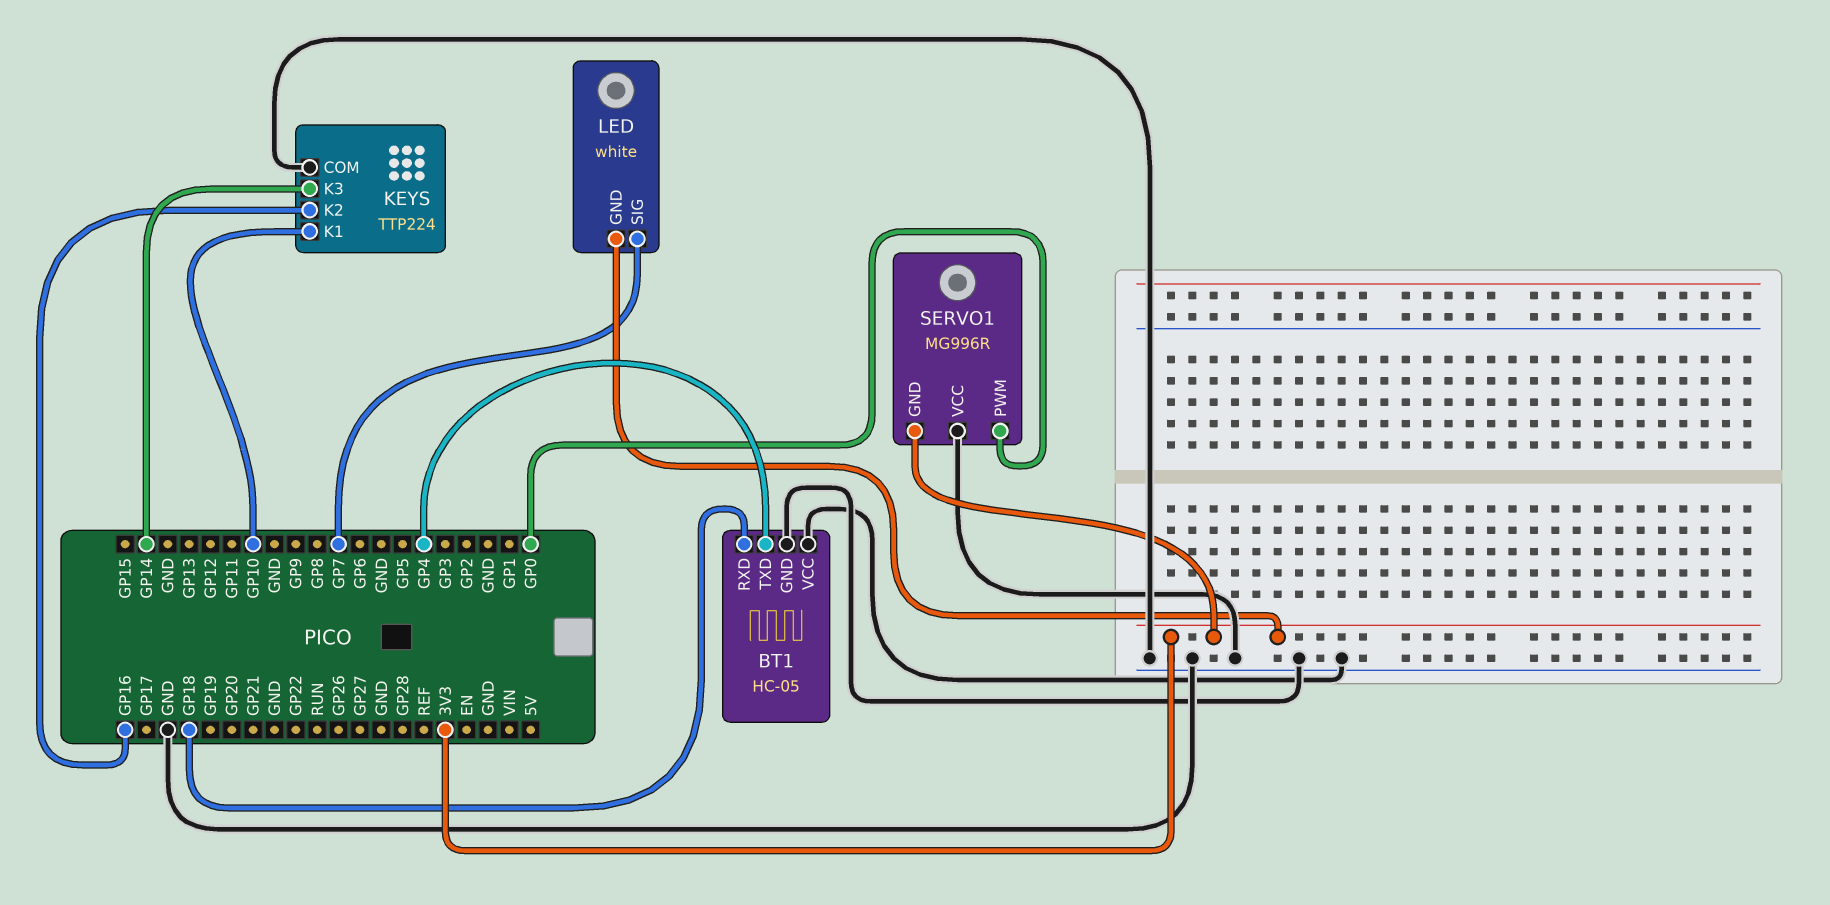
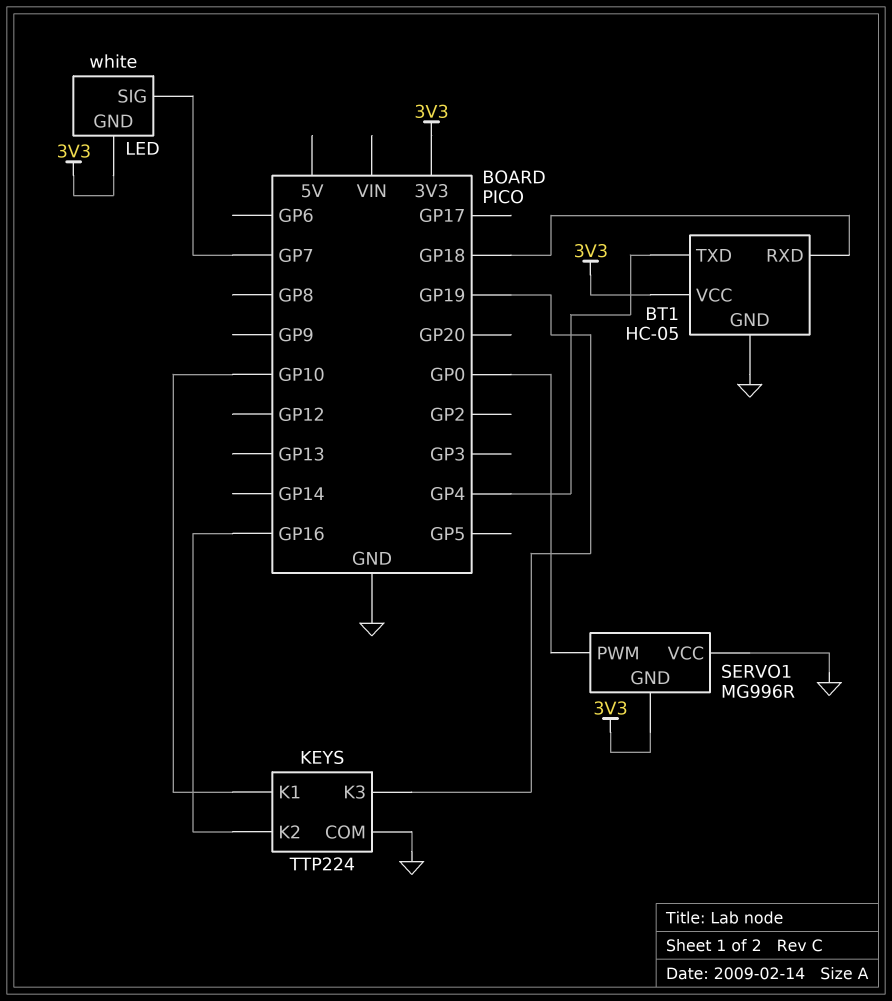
BT1 pin VCC: GND -> 3V3
KEYS pin K3: GP14 -> GP19

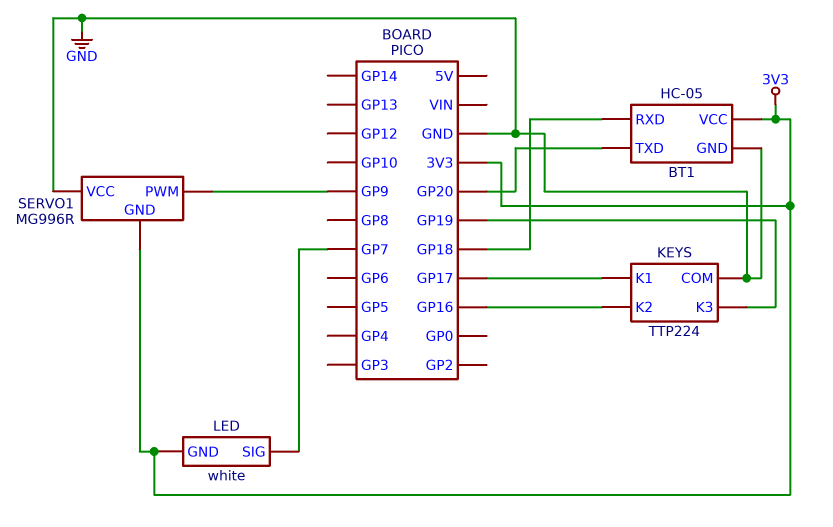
BT1 pin TXD: GP4 -> GP20
KEYS pin K1: GP10 -> GP17
SERVO1 pin PWM: GP0 -> GP9

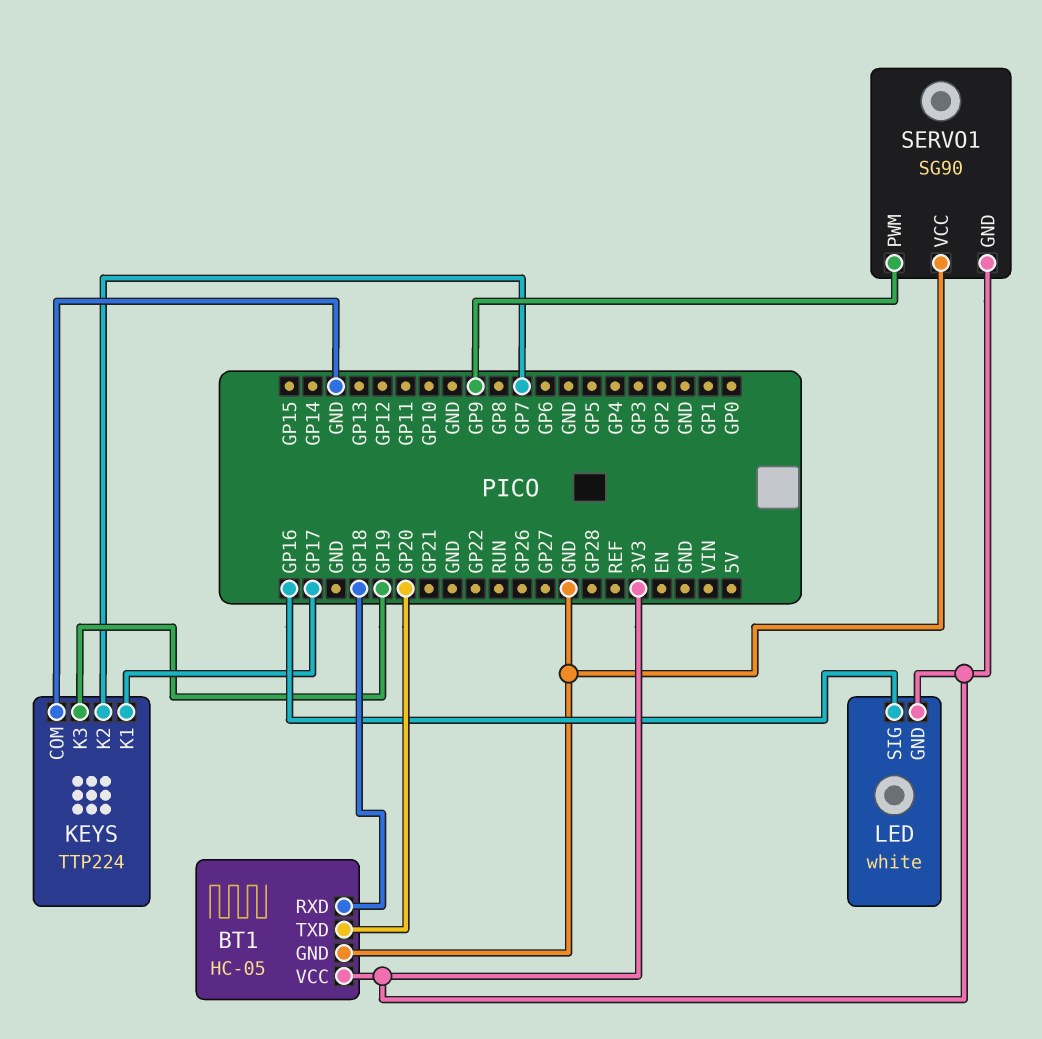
KEYS pin K2: GP16 -> GP7
LED pin SIG: GP7 -> GP16
SERVO1: MG996R -> SG90

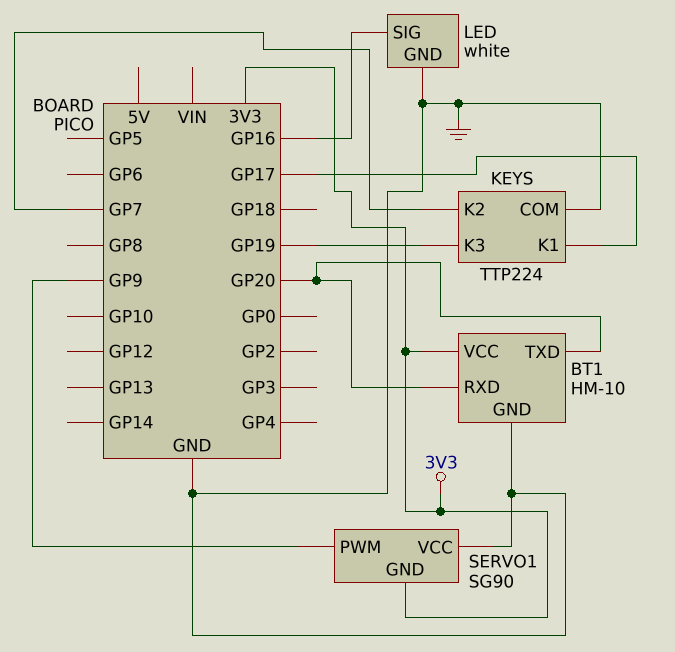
BT1: HC-05 -> HM-10
BT1 pin RXD: GP18 -> GP20
LED pin GND: 3V3 -> GND

